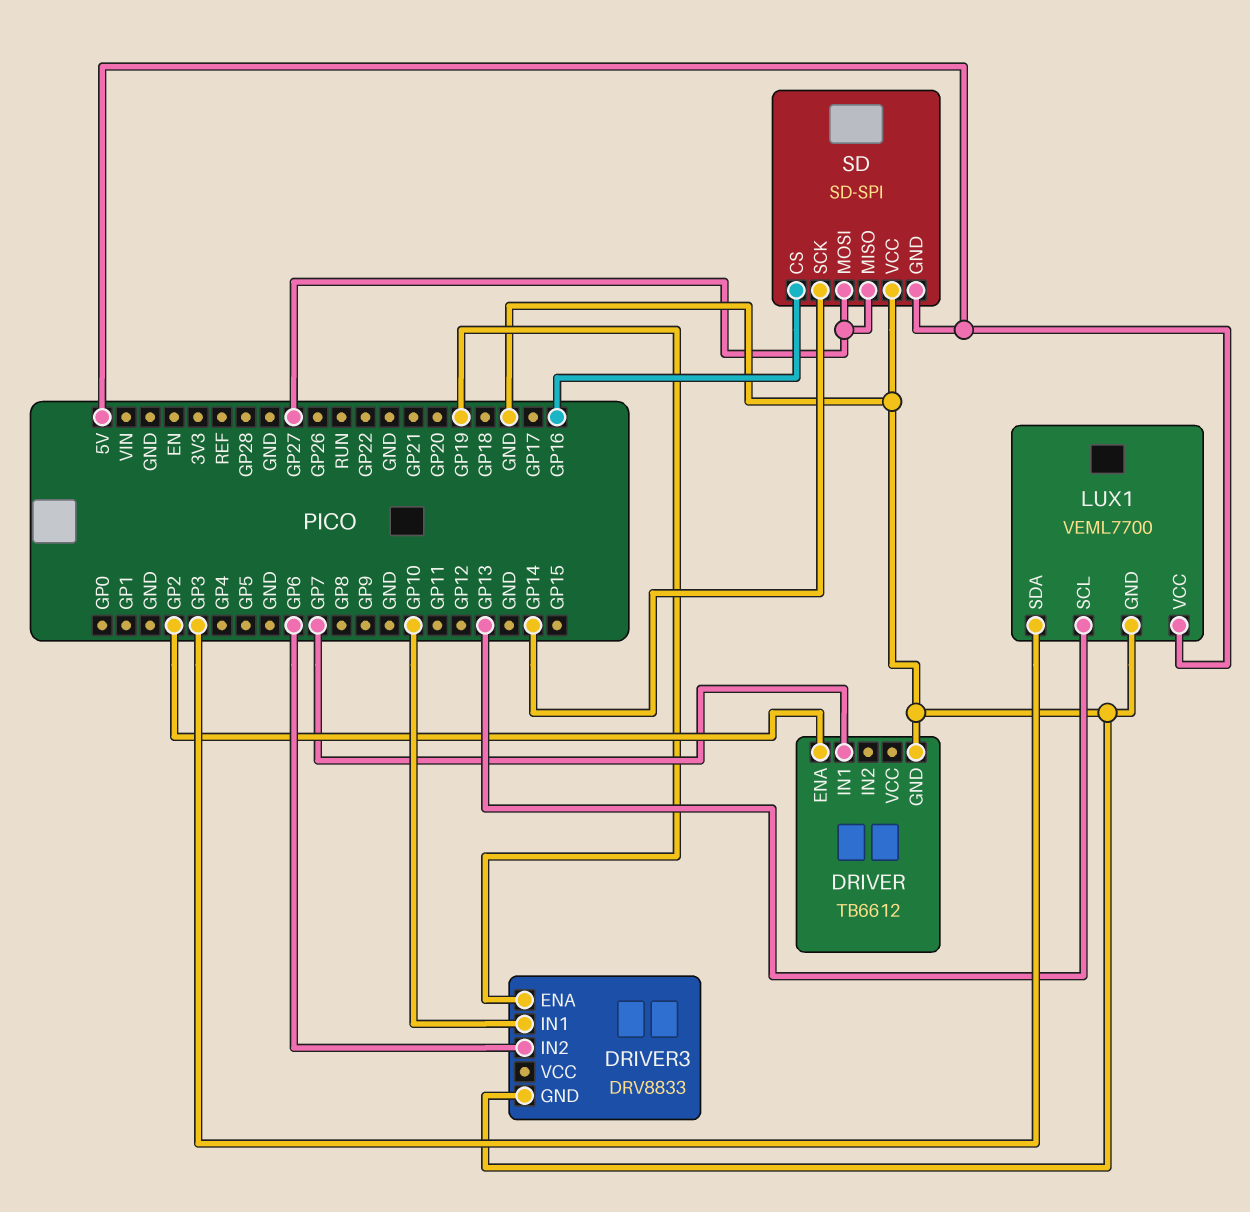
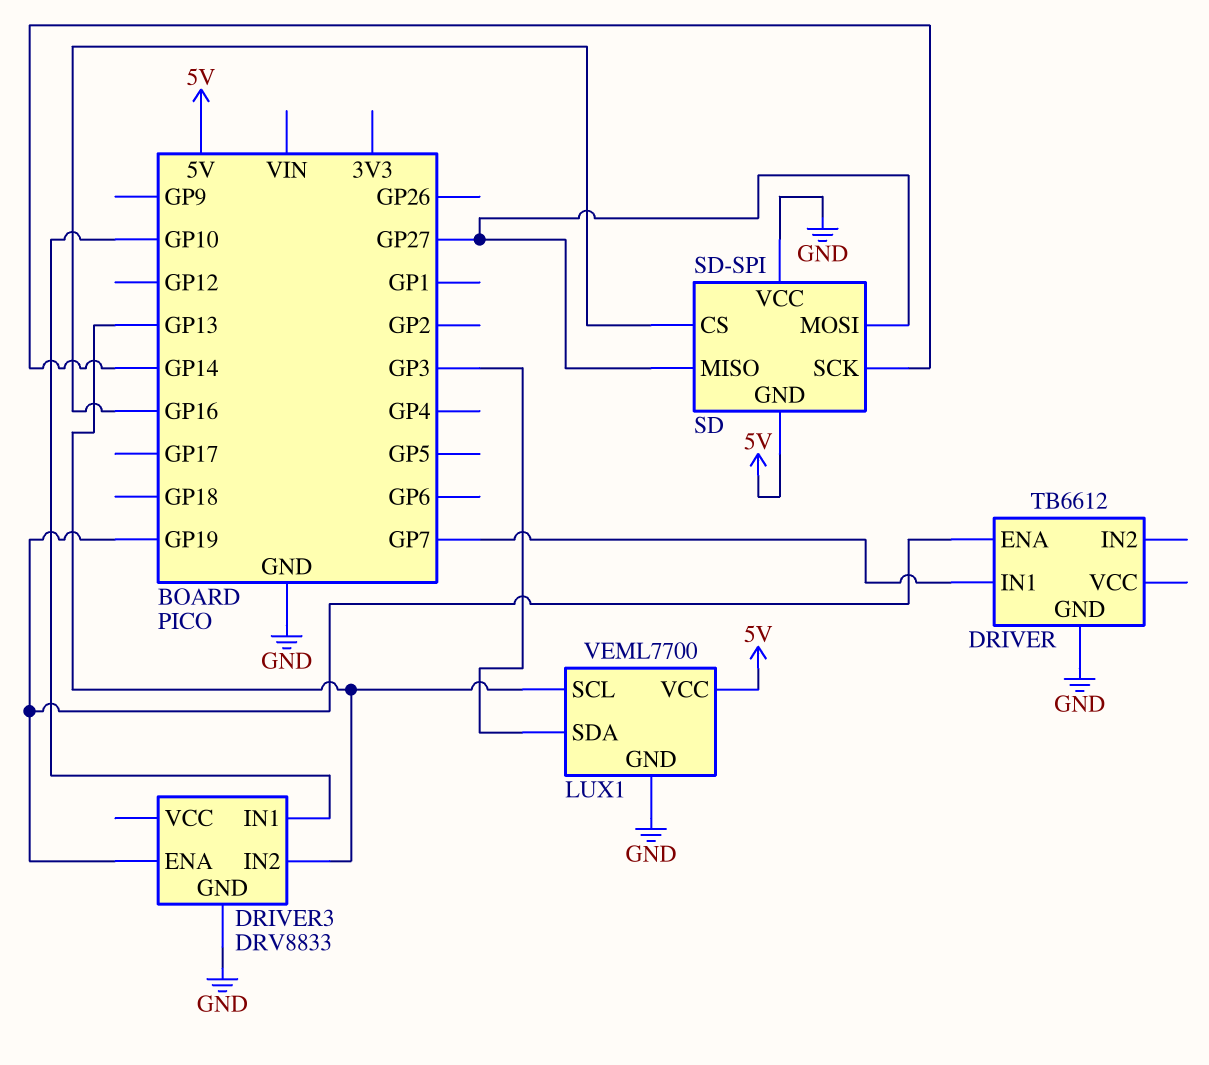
DRIVER pin ENA: GP2 -> GP19
DRIVER3 pin IN2: GP6 -> GP13

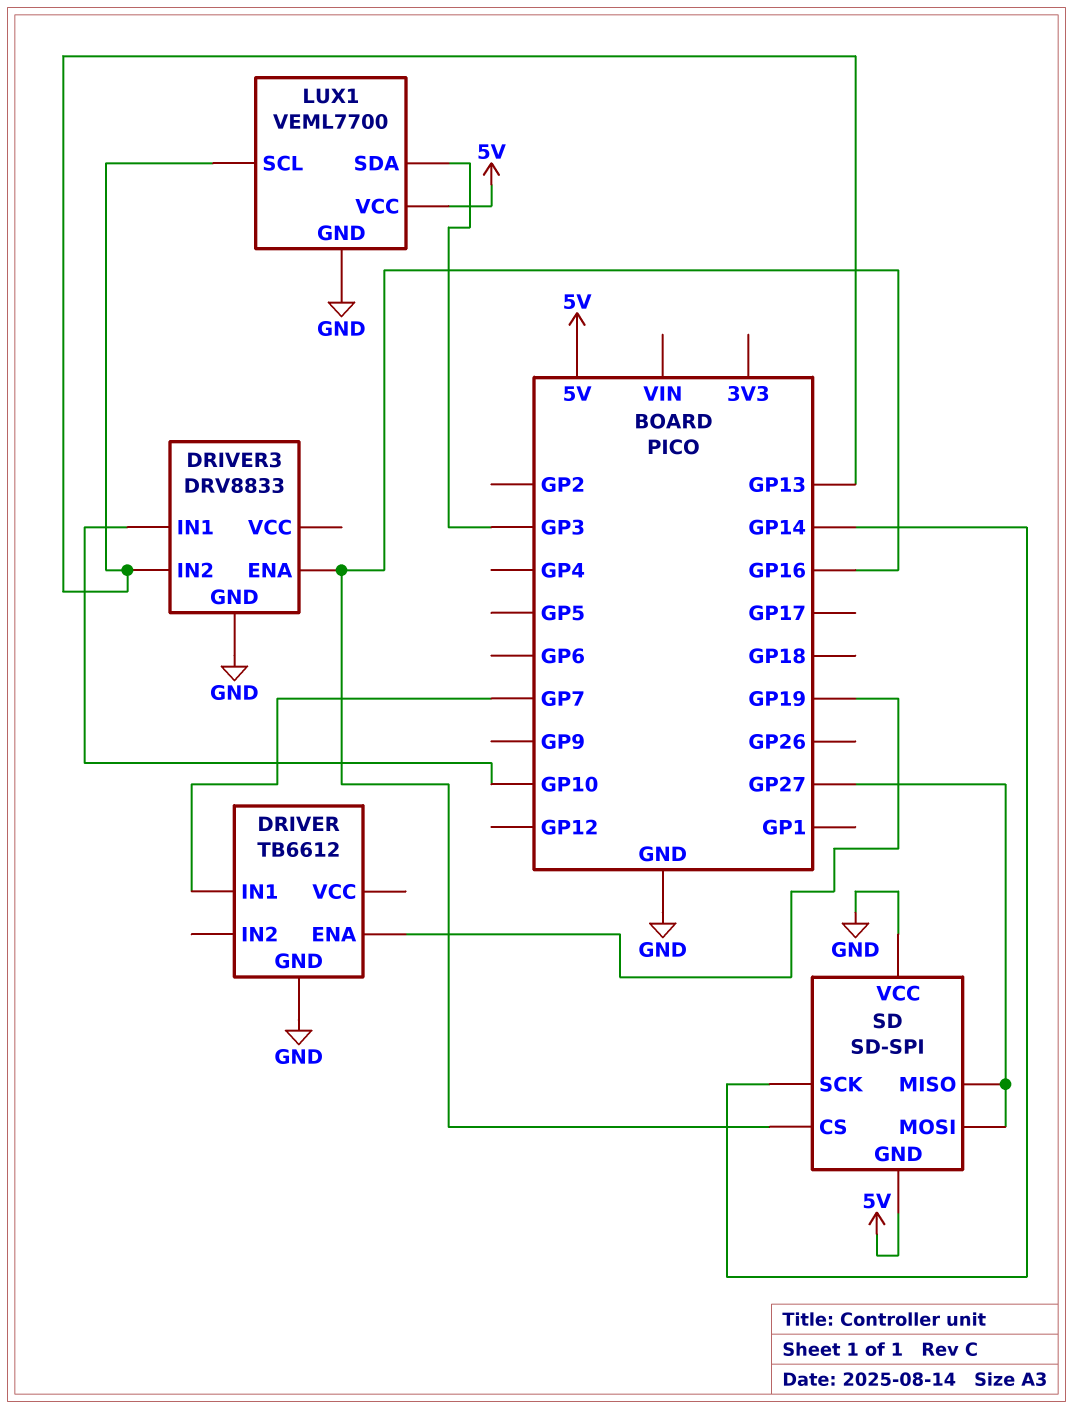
DRIVER3 pin ENA: GP19 -> GP16

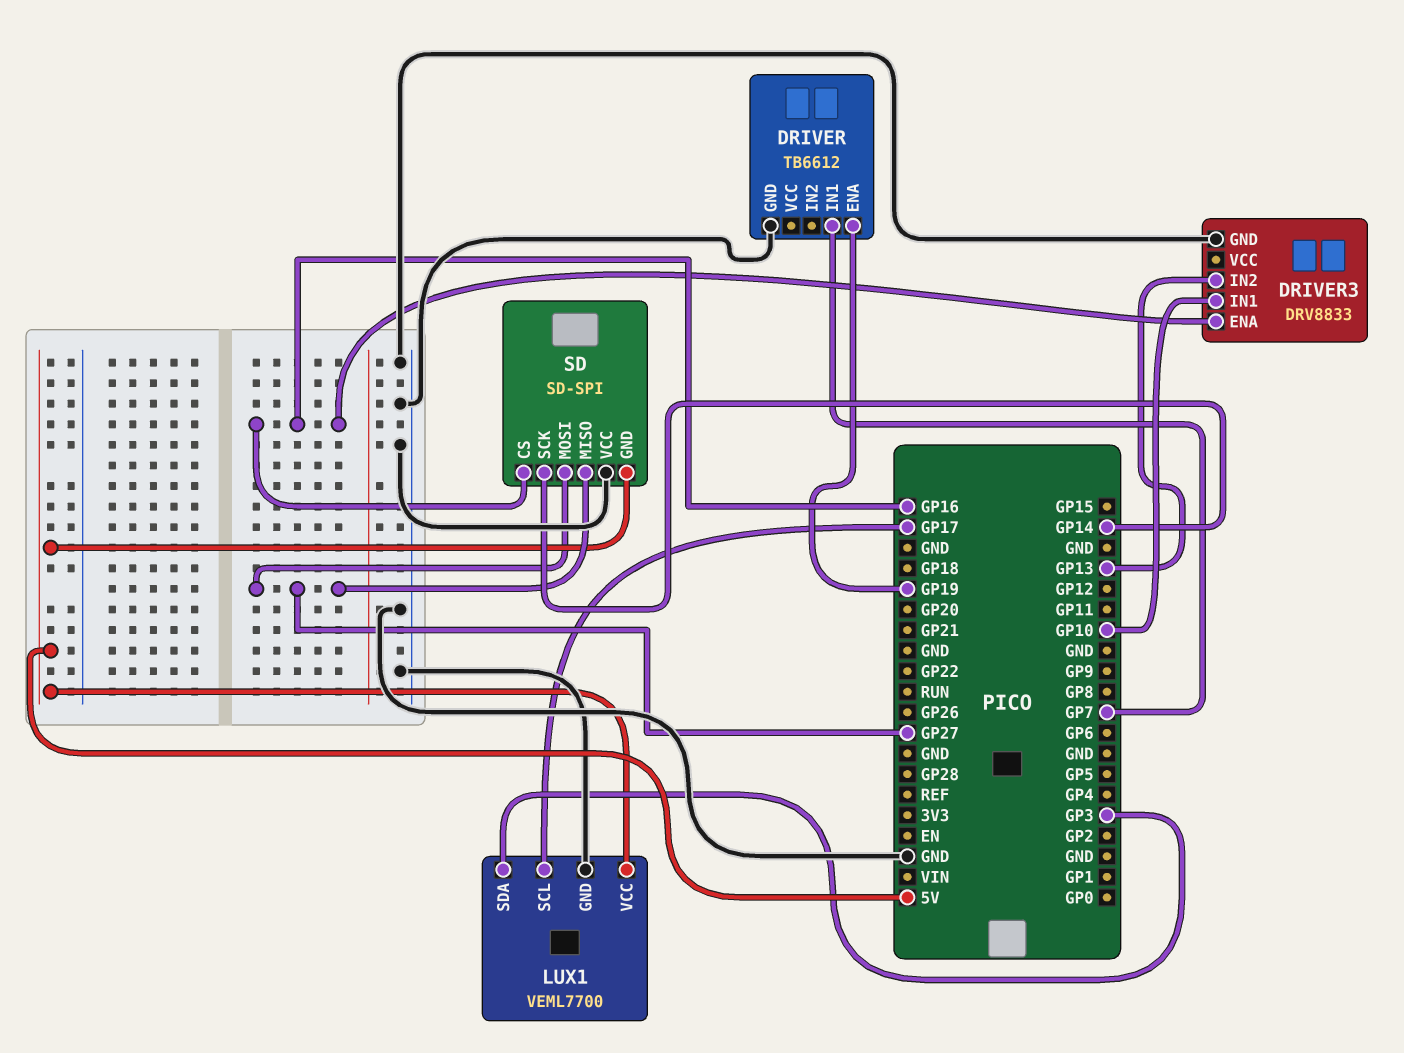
LUX1 pin SCL: GP13 -> GP17

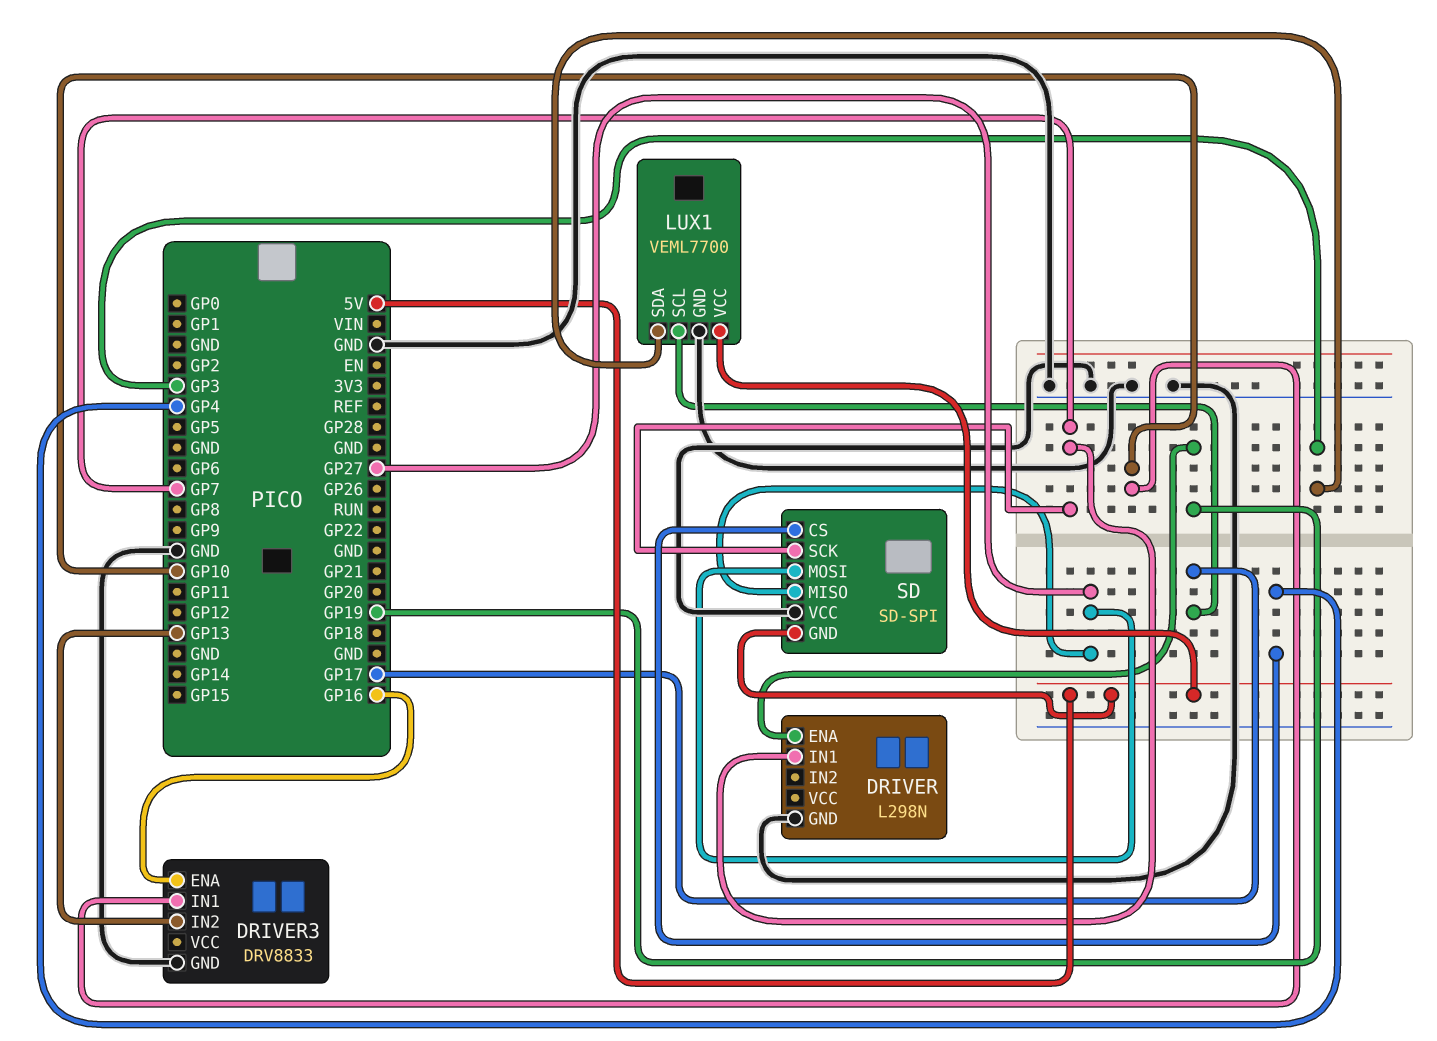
DRIVER: TB6612 -> L298N
SD pin CS: GP16 -> GP4
SD pin SCK: GP14 -> GP7

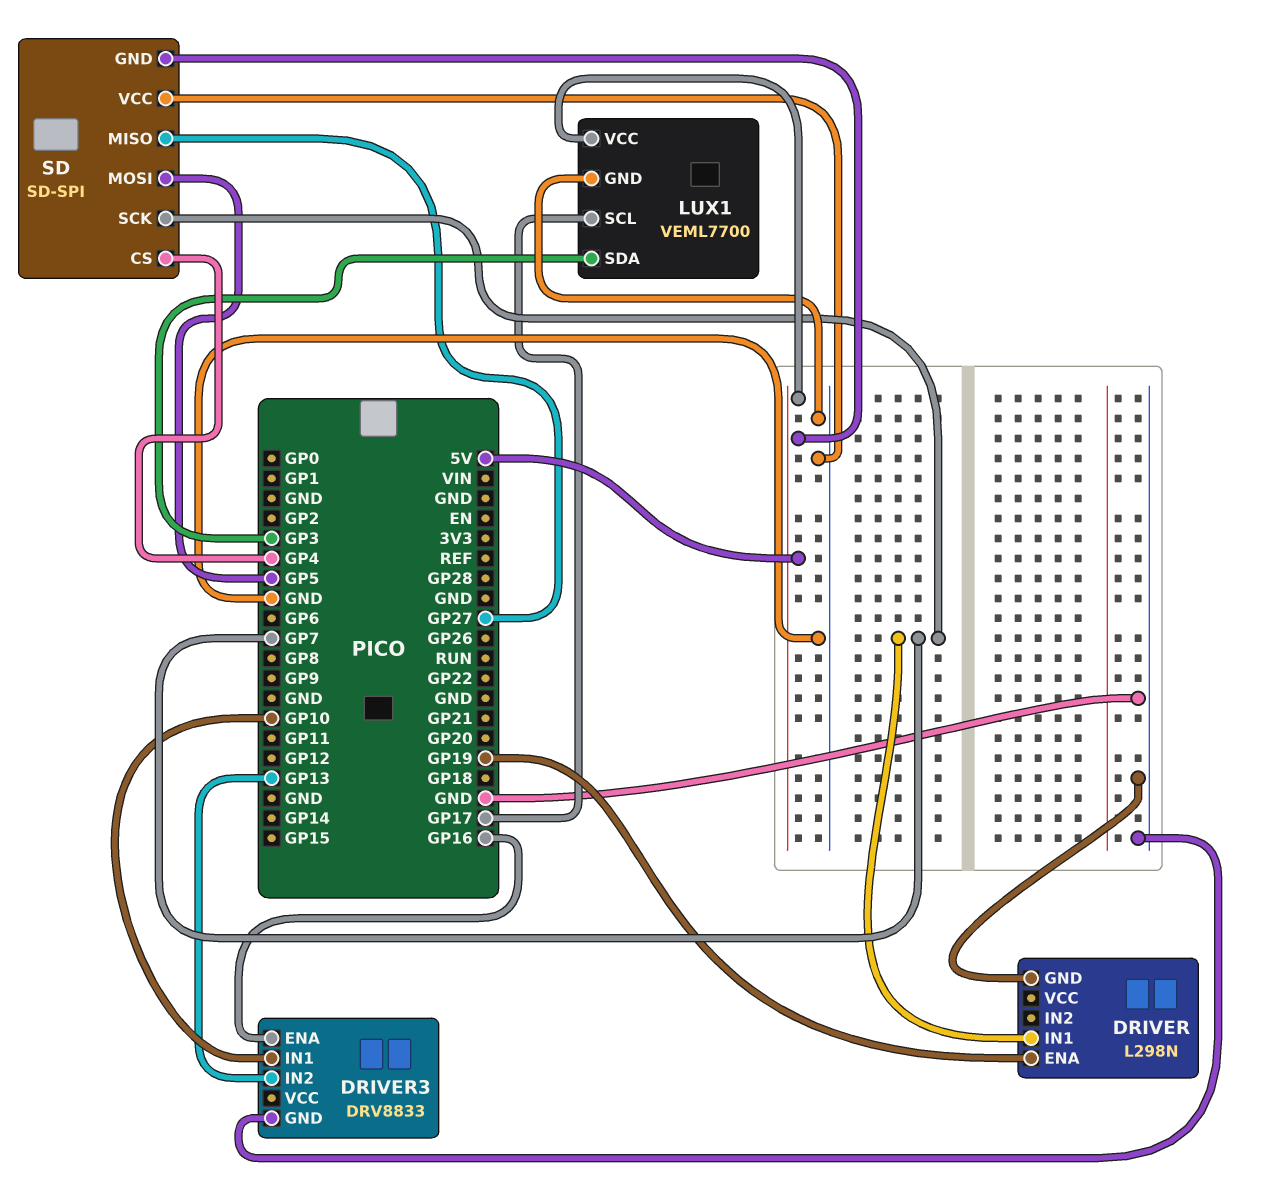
SD pin MOSI: GP27 -> GP5

